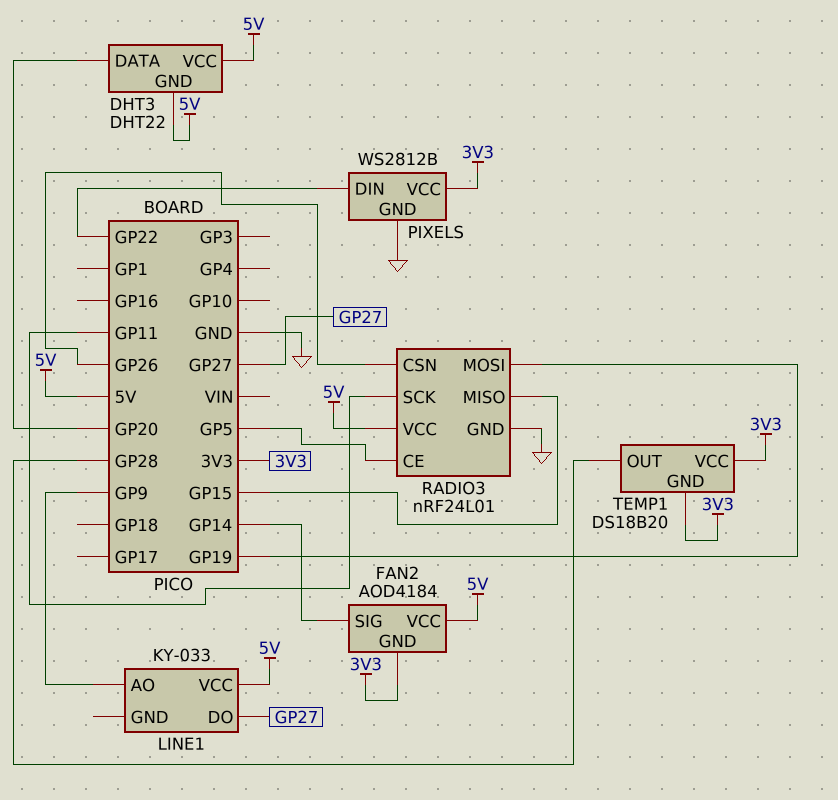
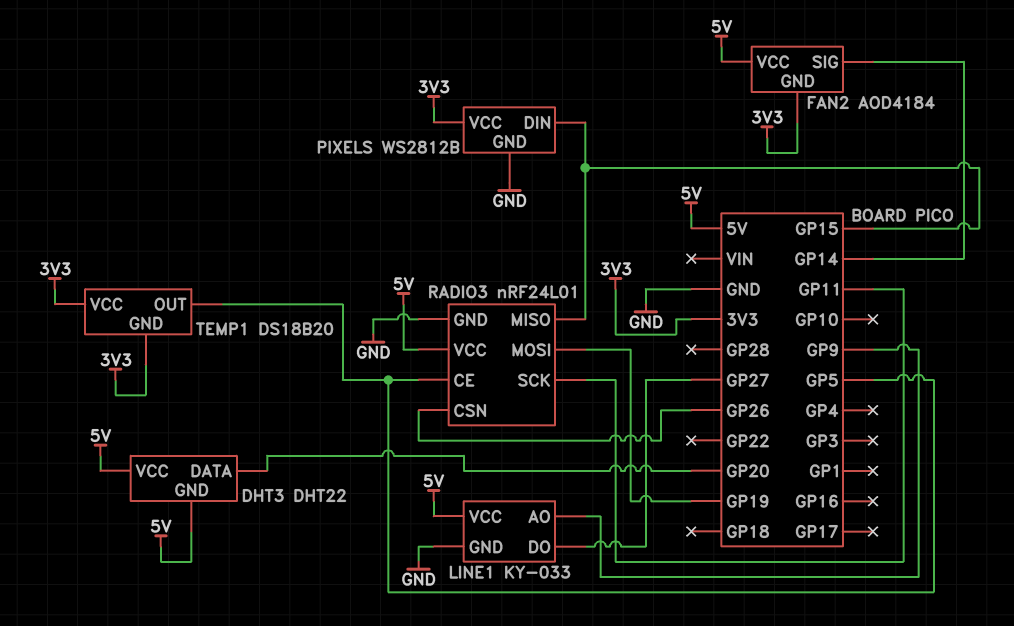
LINE1 pin GND: none -> GND
PIXELS pin DIN: GP22 -> GP15
TEMP1 pin OUT: GP28 -> GP5

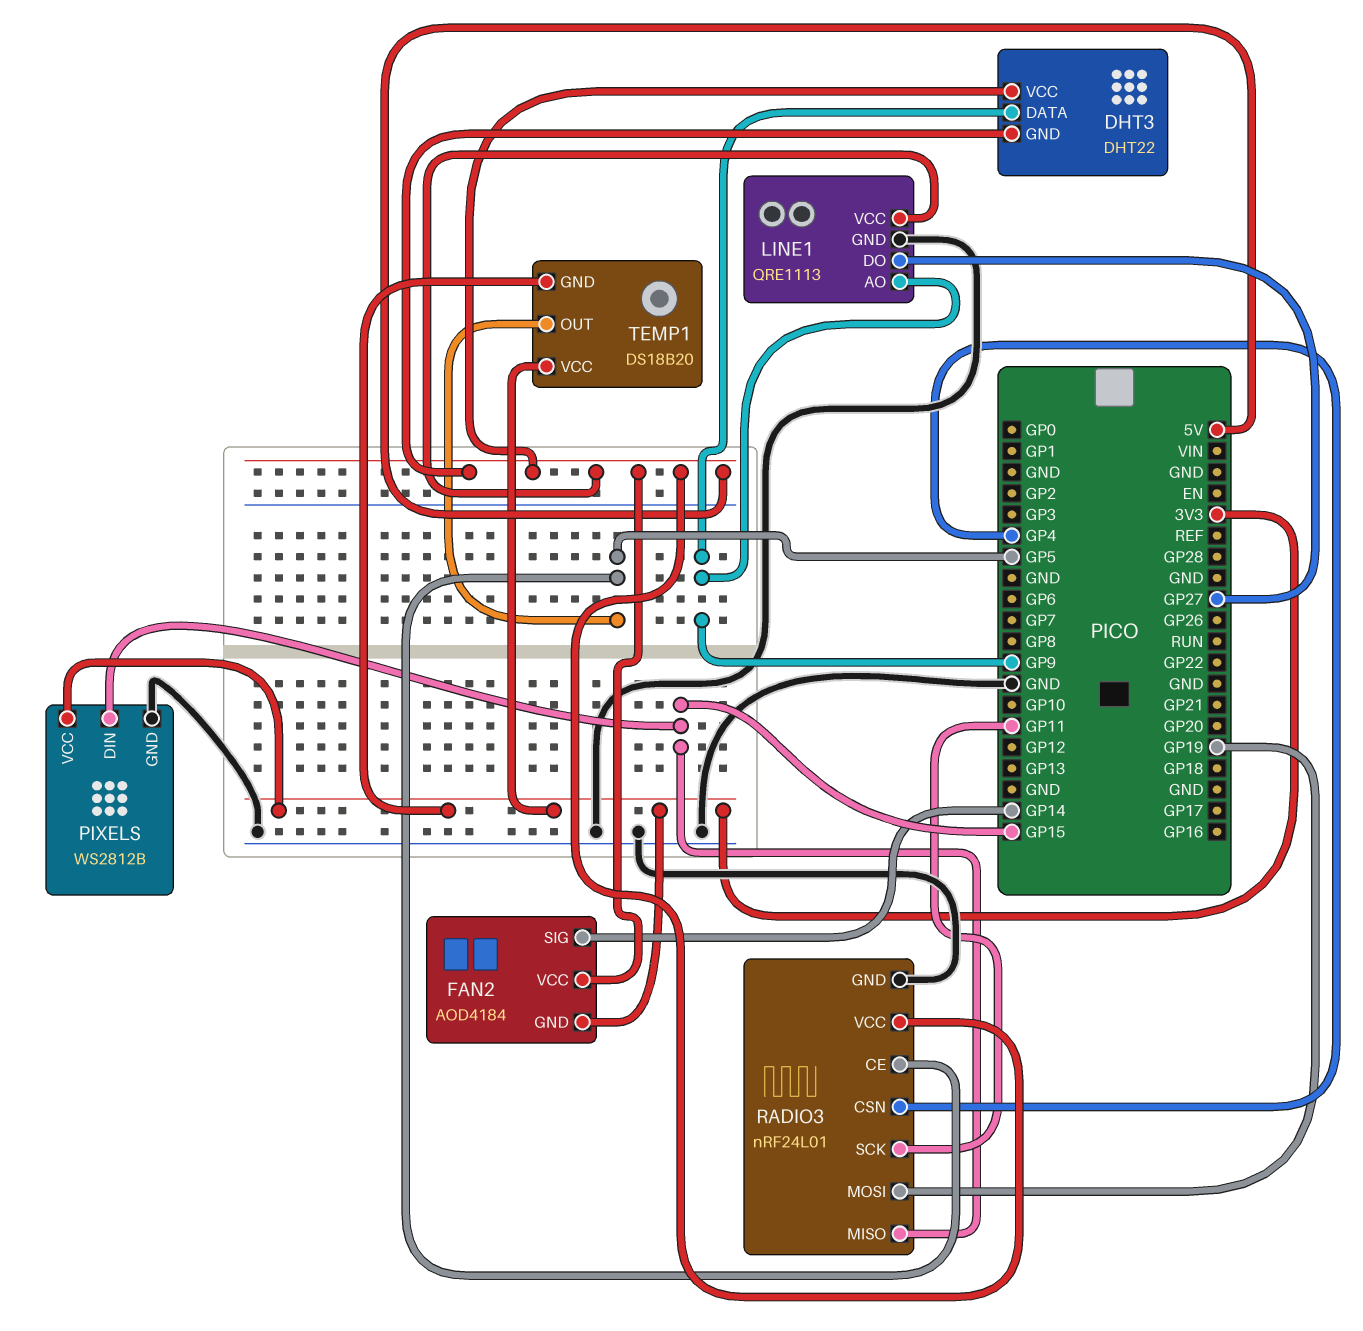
DHT3 pin DATA: GP20 -> GP9
LINE1: KY-033 -> QRE1113
RADIO3 pin CSN: GP26 -> GP4

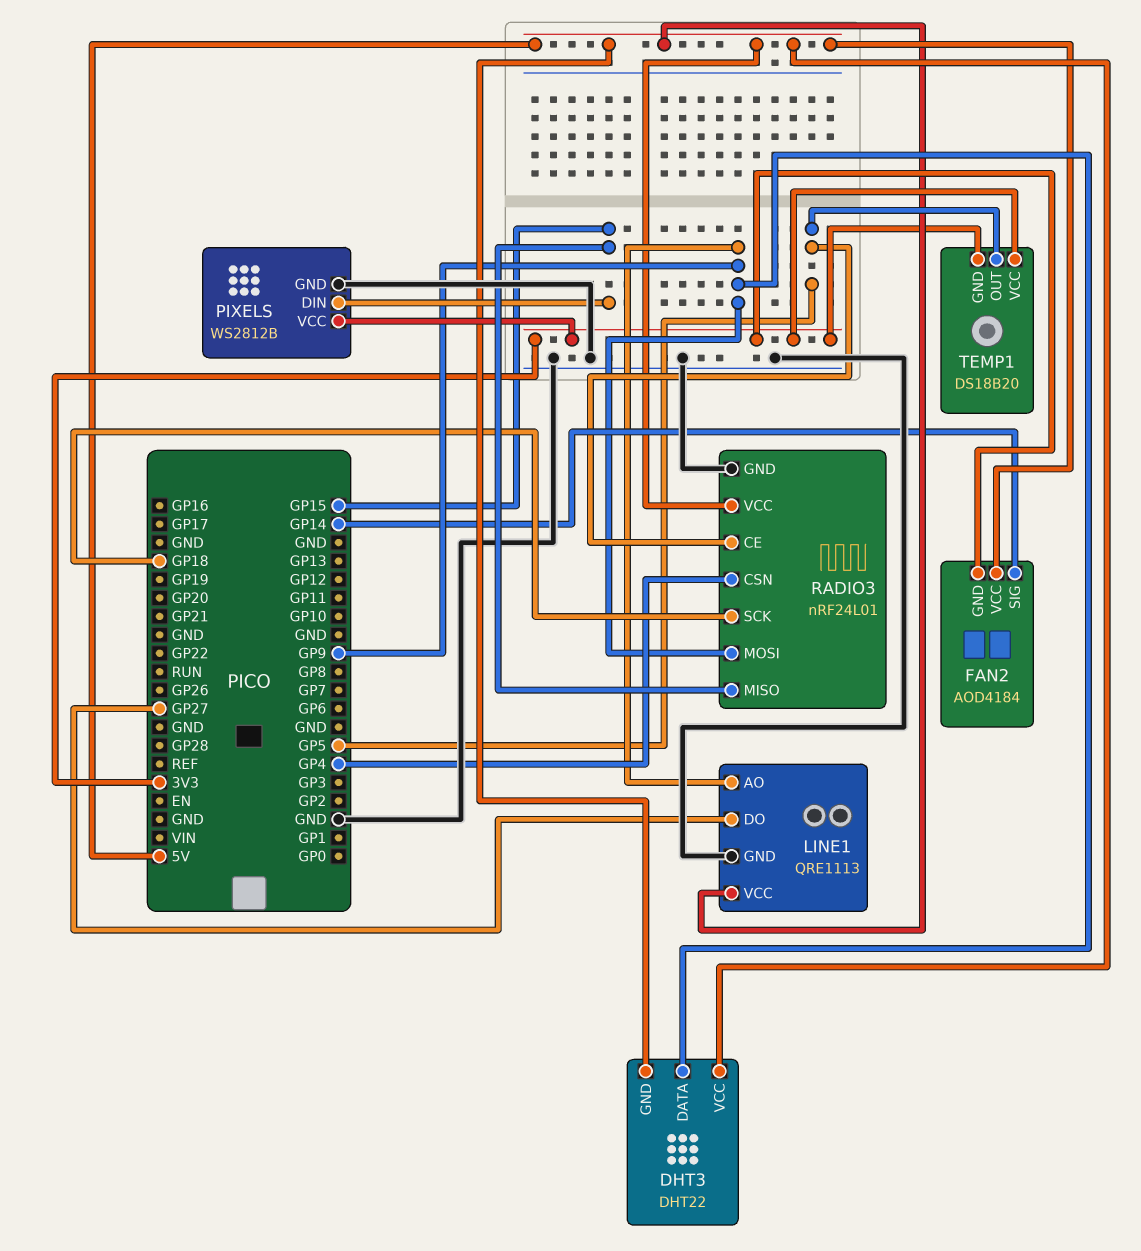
RADIO3 pin MOSI: GP19 -> GP9
RADIO3 pin SCK: GP11 -> GP18

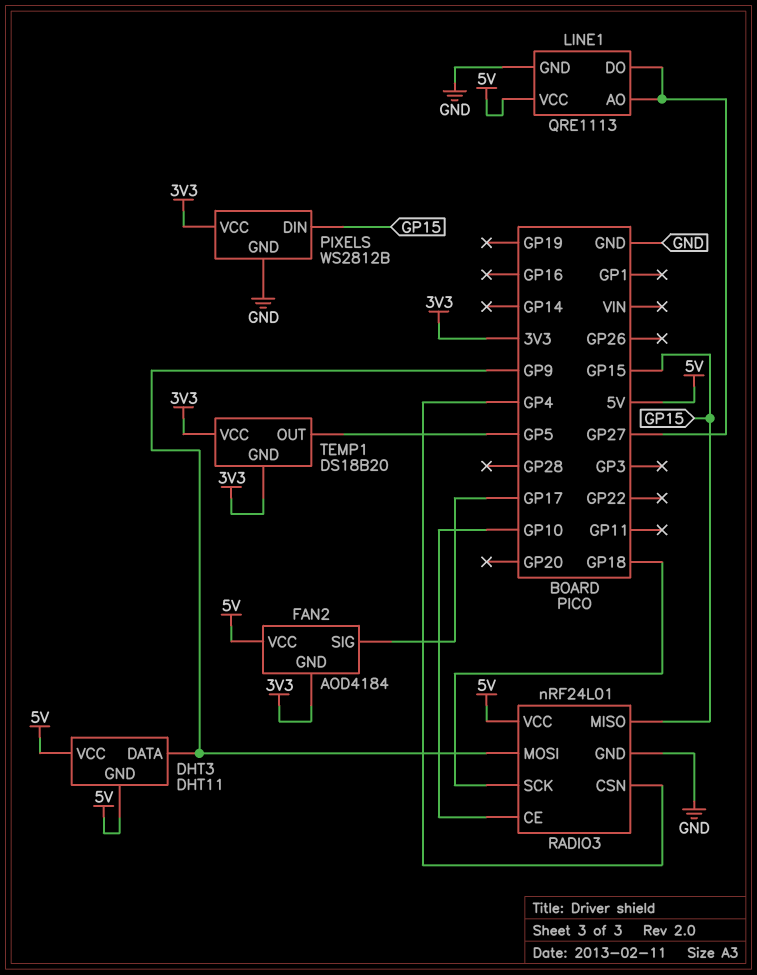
DHT3: DHT22 -> DHT11
FAN2 pin SIG: GP14 -> GP17
LINE1 pin AO: GP9 -> GP27
RADIO3 pin CE: GP5 -> GP10

